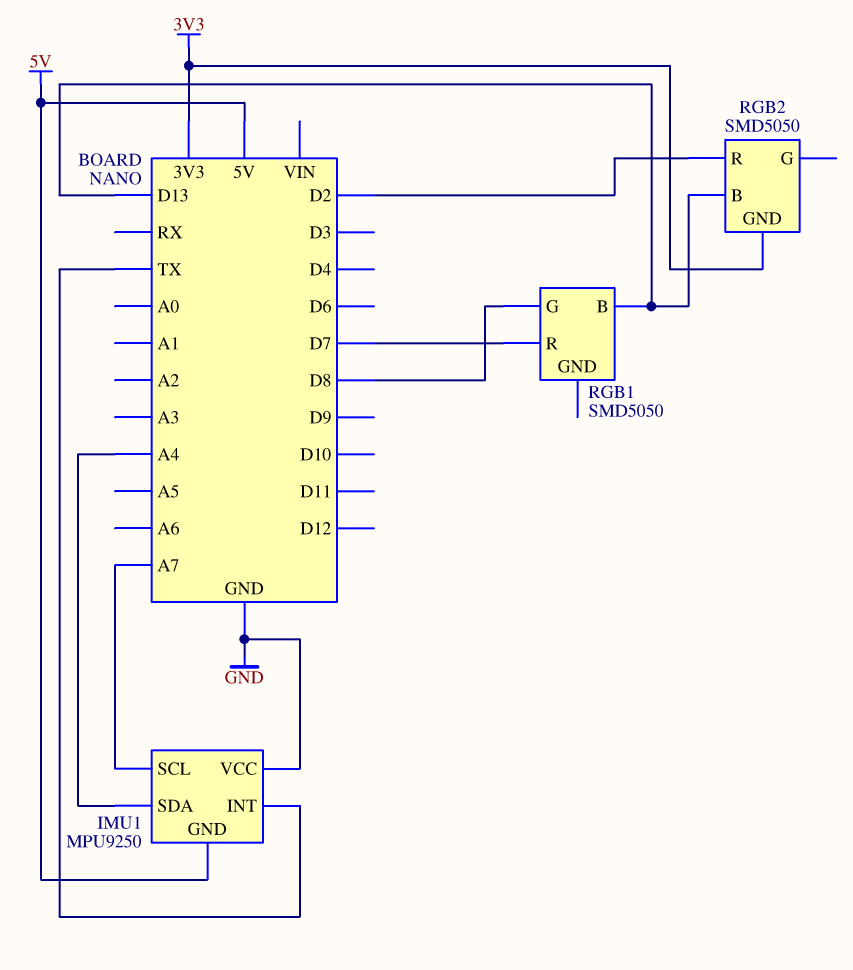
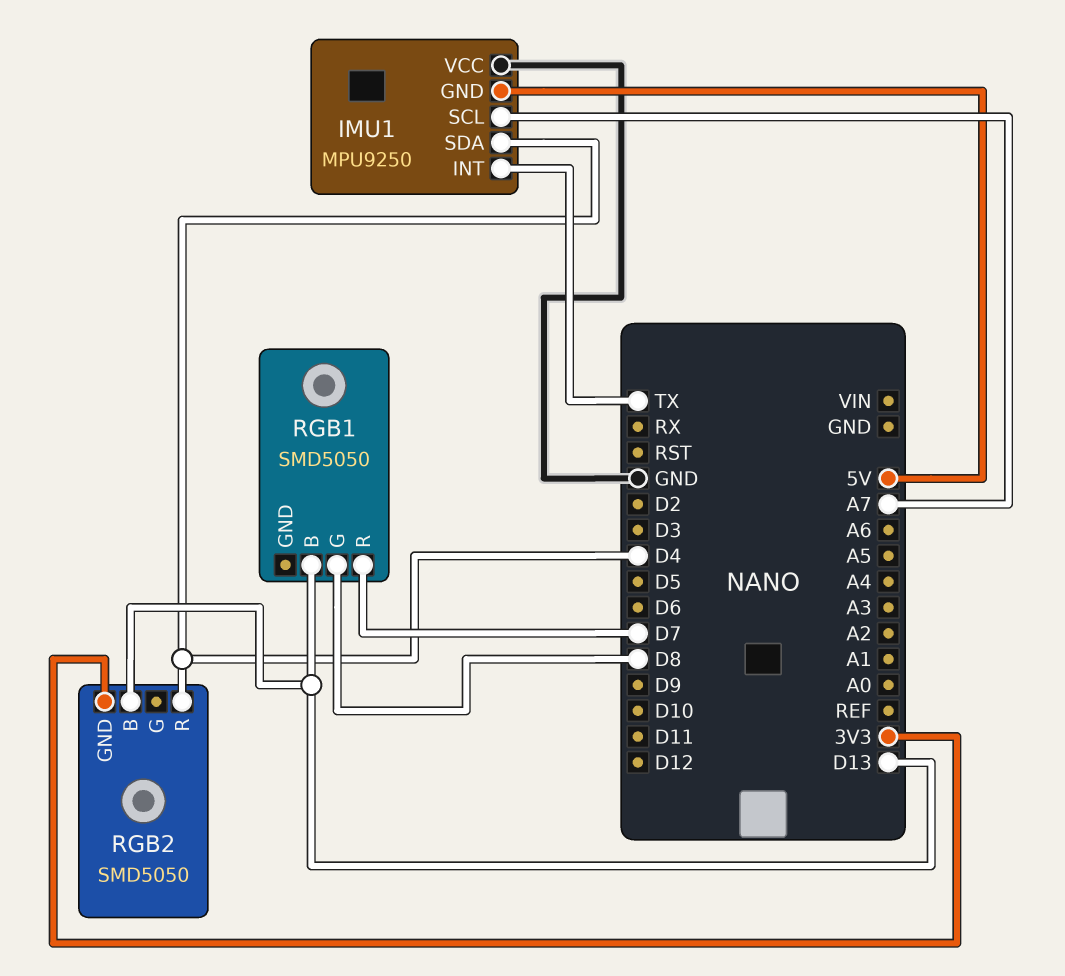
IMU1 pin SDA: A4 -> D4
RGB2 pin R: D2 -> D4

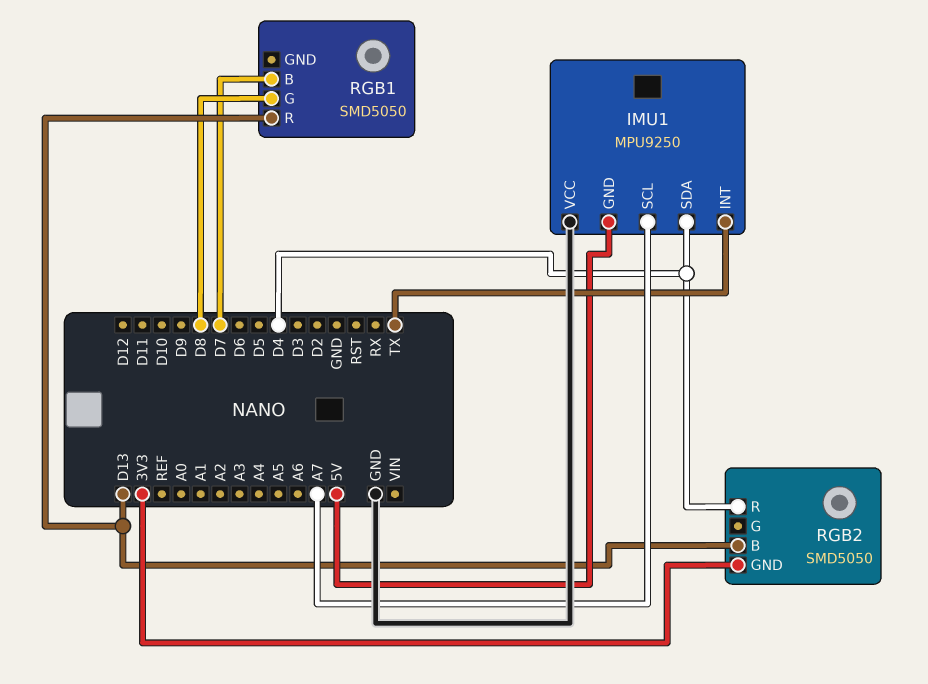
RGB1 pin B: D13 -> D7
RGB1 pin R: D7 -> D13

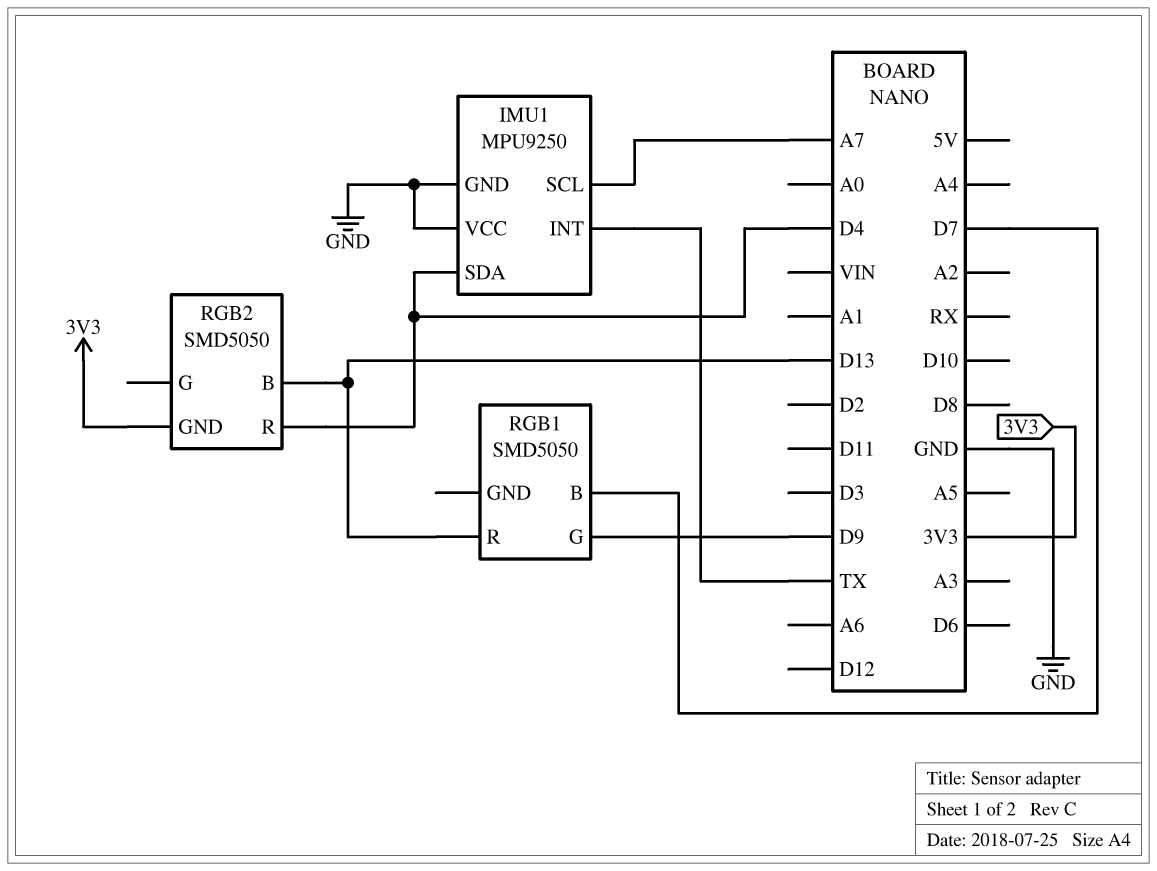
IMU1 pin GND: 5V -> GND
RGB1 pin G: D8 -> D9

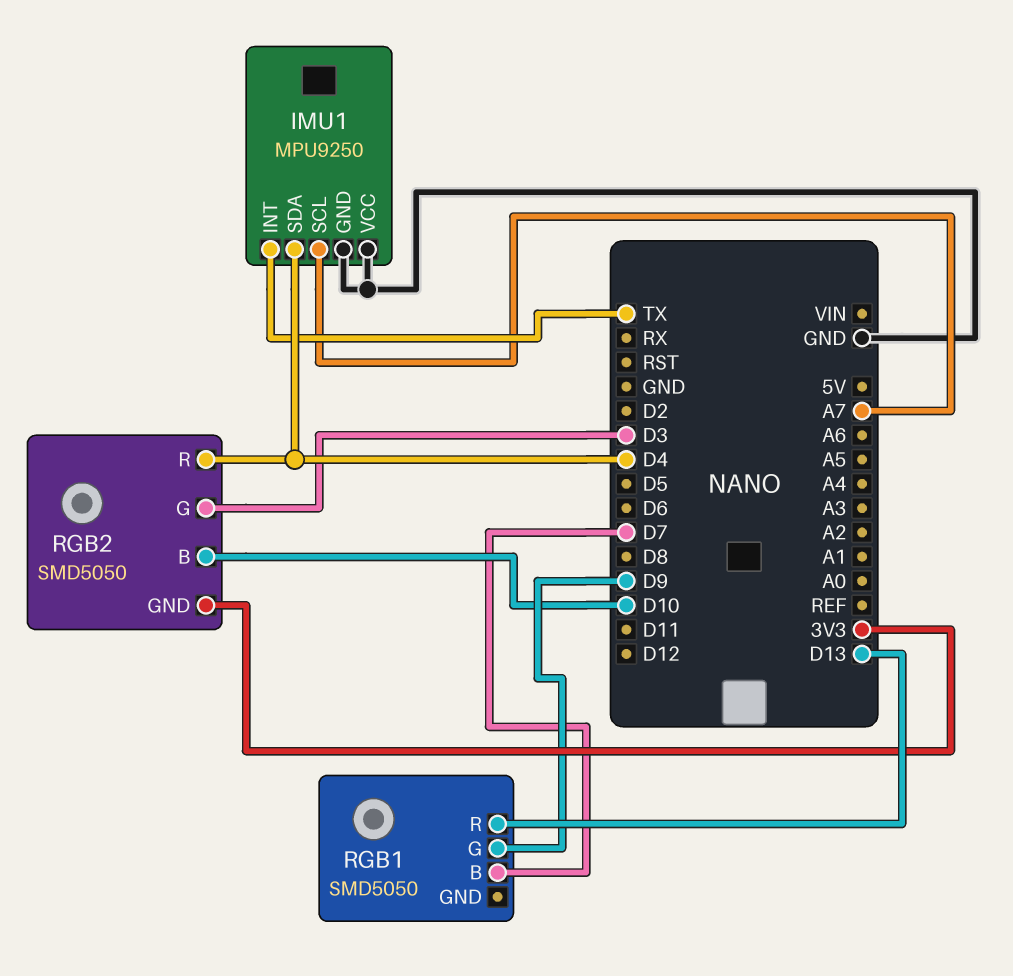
RGB2 pin B: D13 -> D10
RGB2 pin G: none -> D3

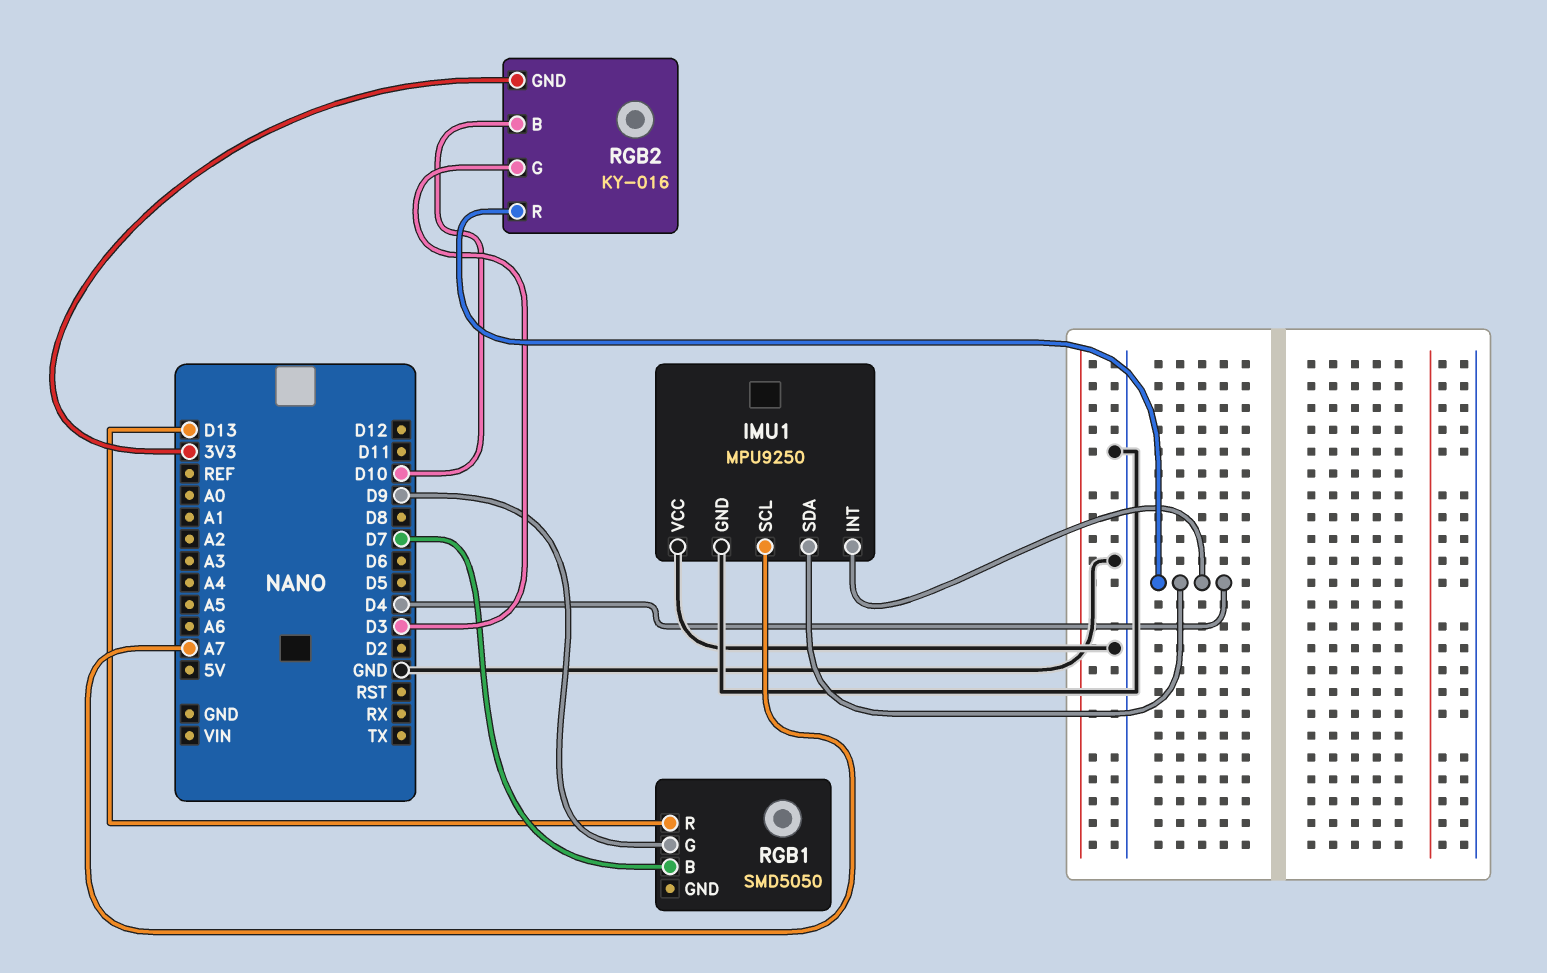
IMU1 pin INT: TX -> D4
RGB2: SMD5050 -> KY-016

